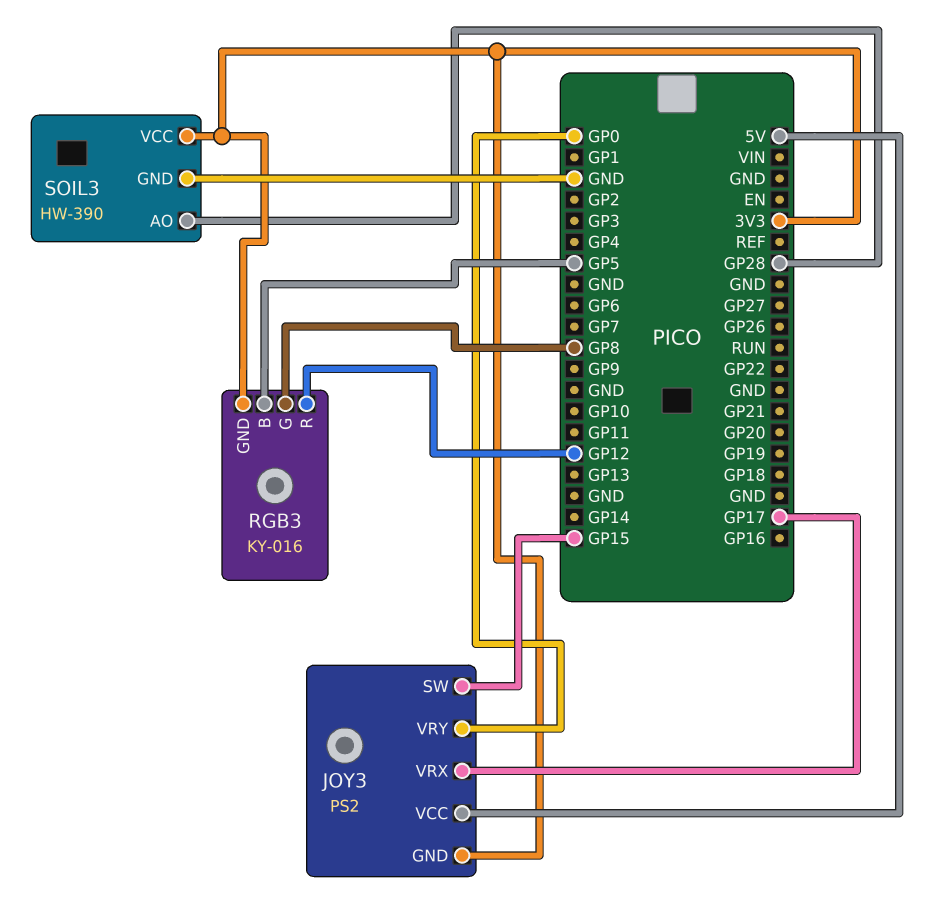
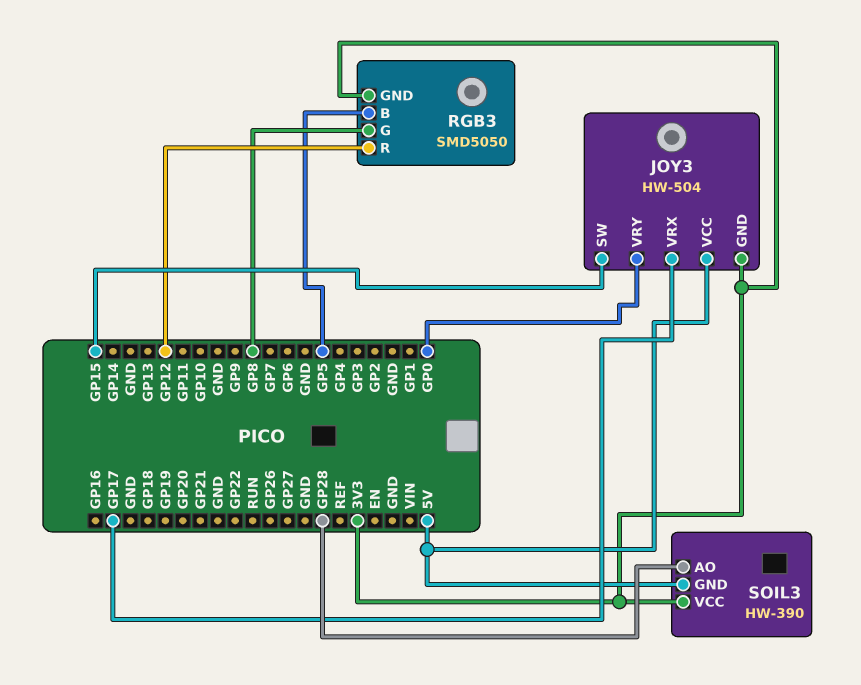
JOY3: PS2 -> HW-504
RGB3: KY-016 -> SMD5050
SOIL3 pin GND: GND -> 5V

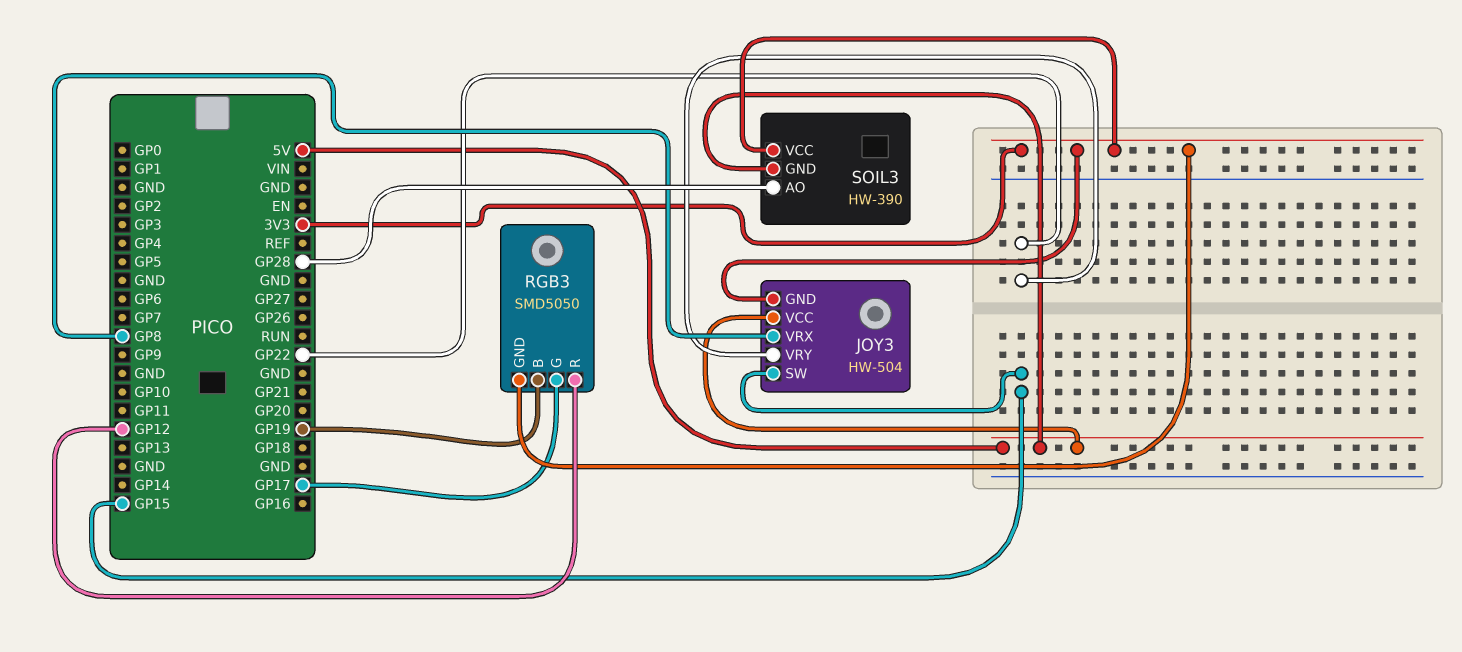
JOY3 pin VRX: GP17 -> GP8
JOY3 pin VRY: GP0 -> GP22
RGB3 pin B: GP5 -> GP19
RGB3 pin G: GP8 -> GP17

